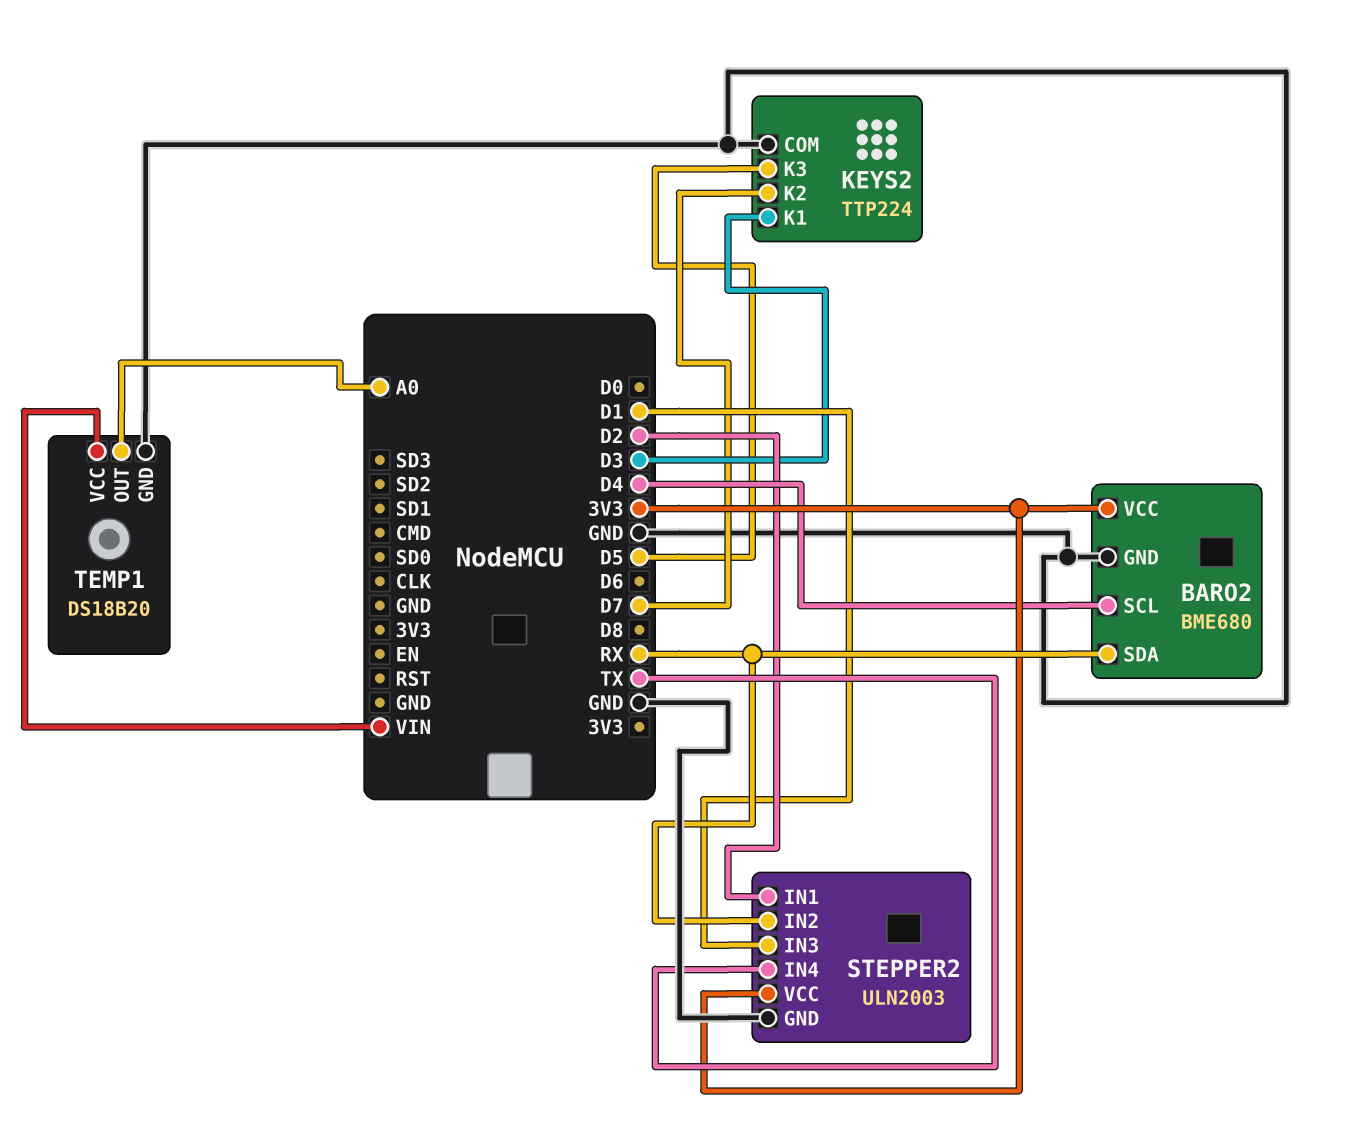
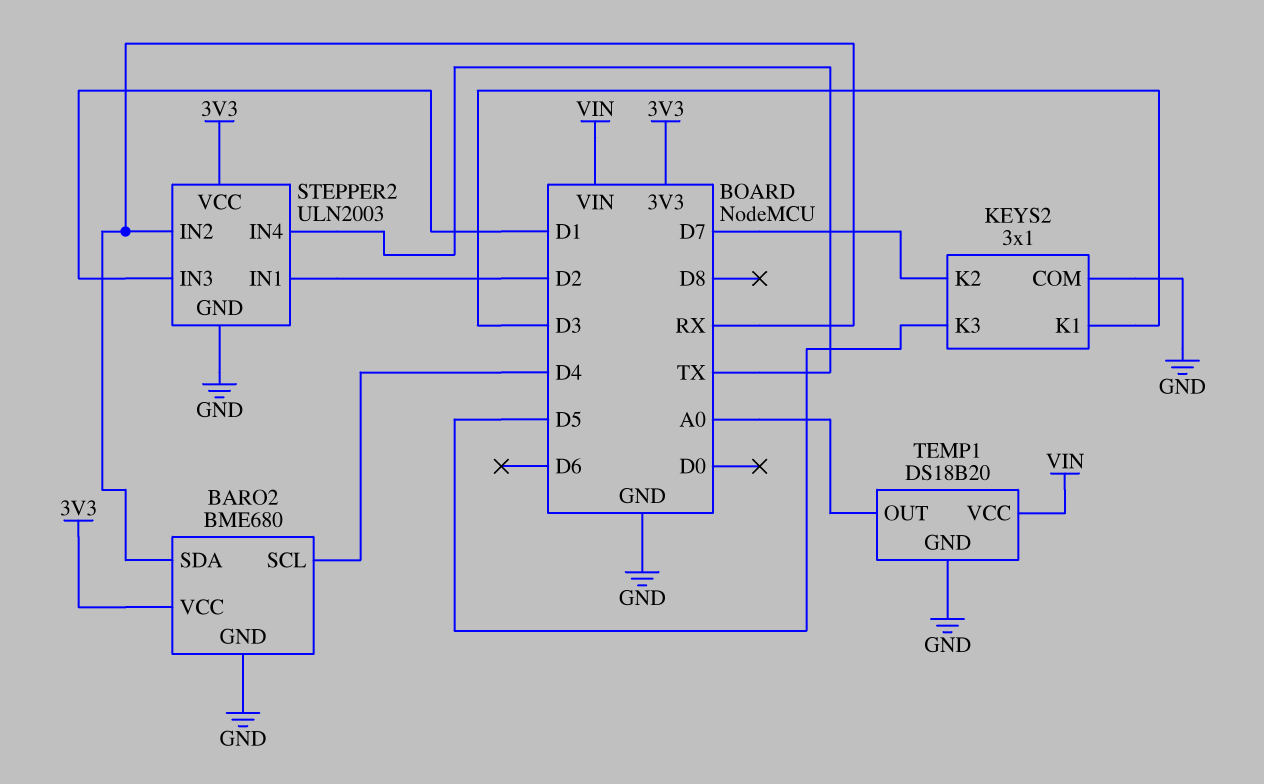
KEYS2: TTP224 -> 3x1

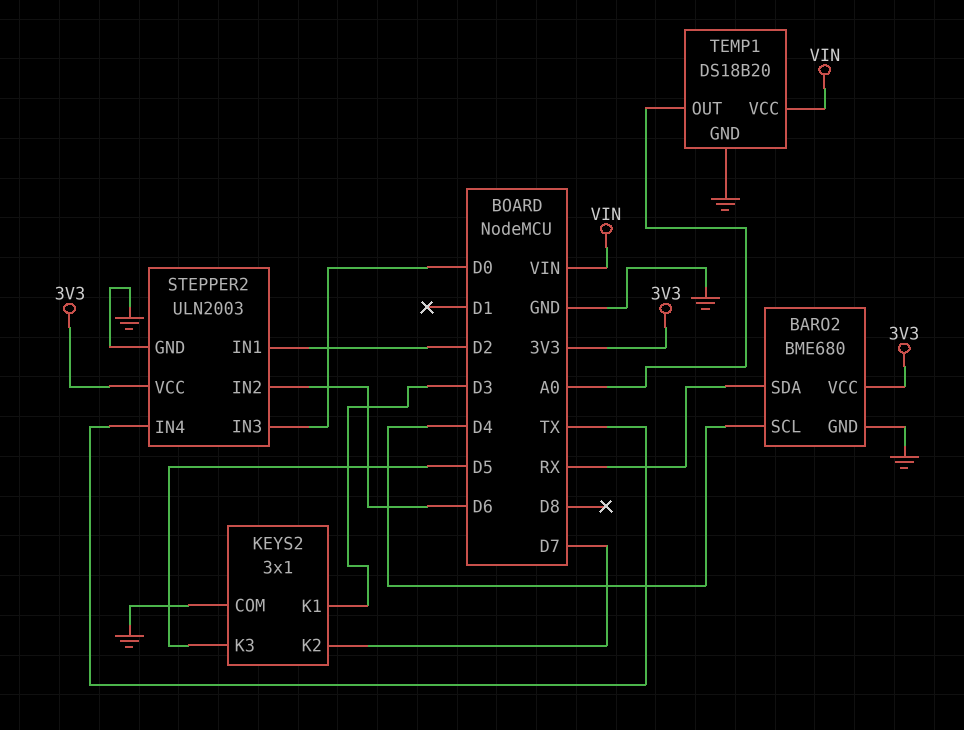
STEPPER2 pin IN2: RX -> D6
STEPPER2 pin IN3: D1 -> D0

